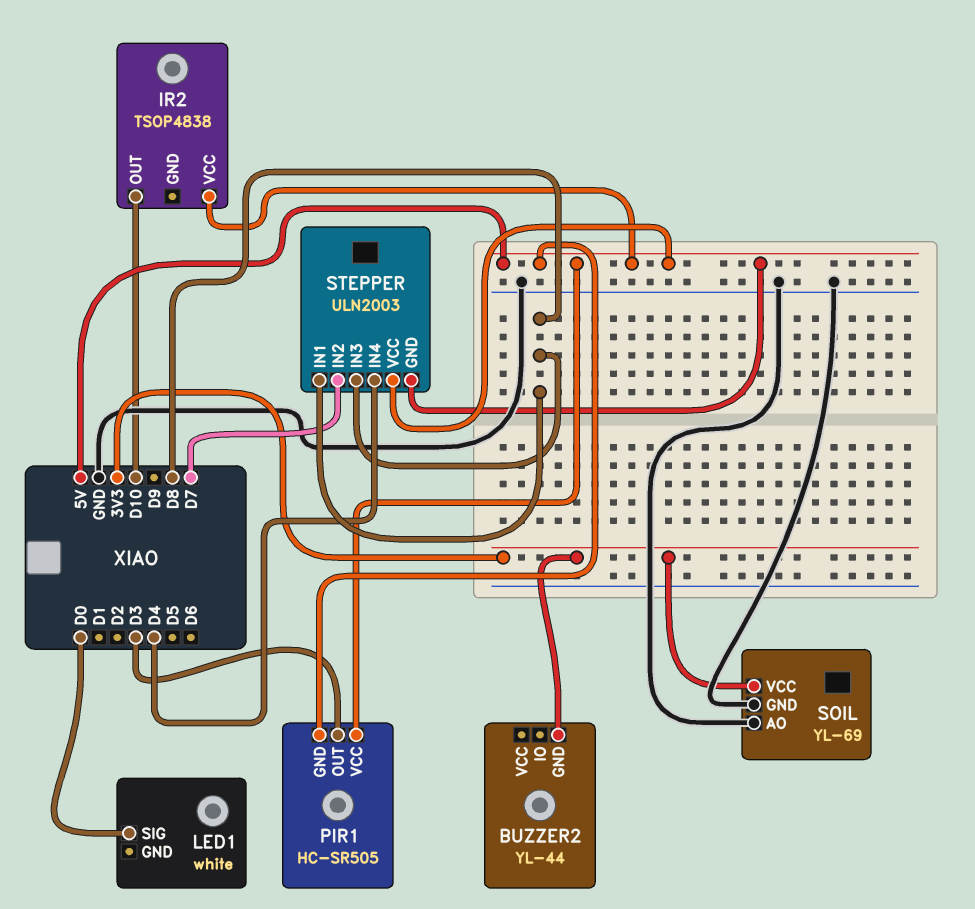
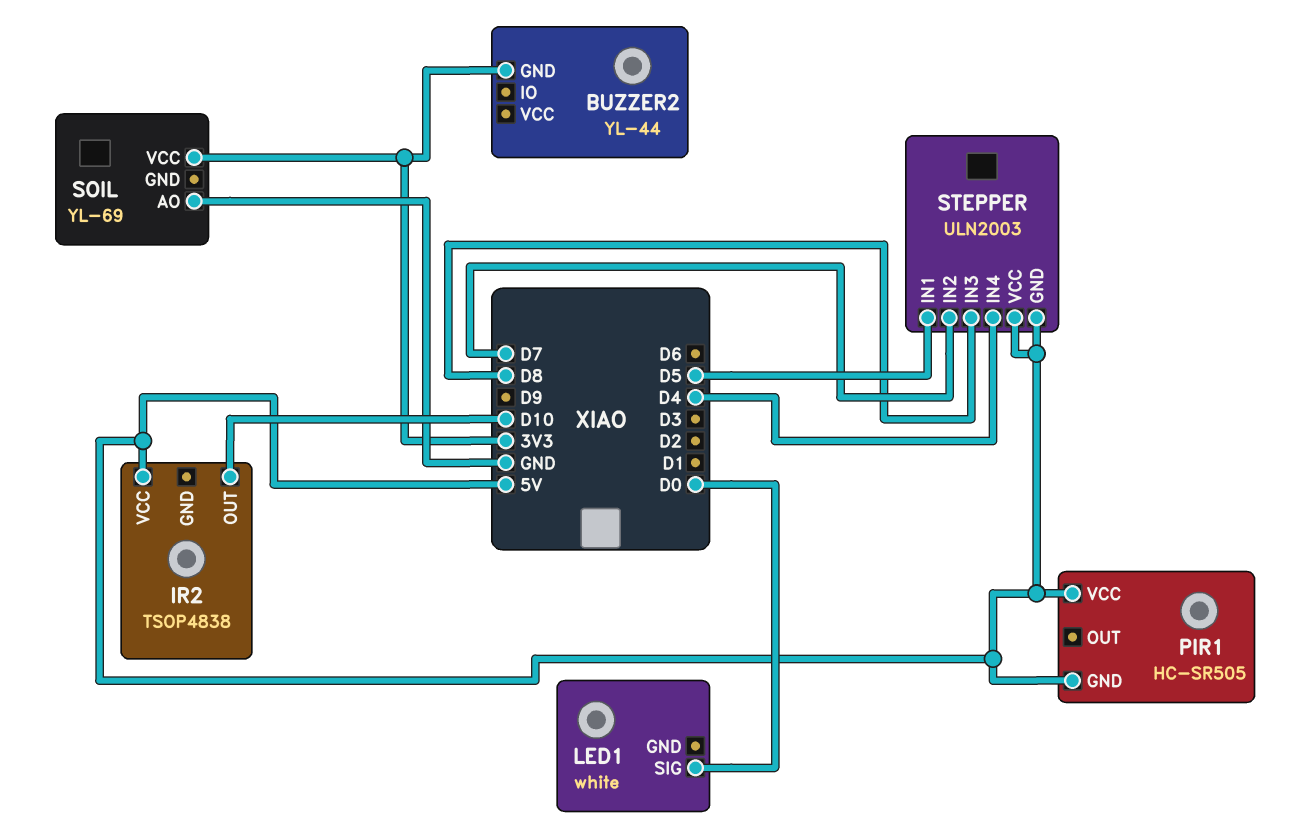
PIR1 pin OUT: D3 -> none
SOIL pin GND: GND -> none
STEPPER pin IN1: D8 -> D5

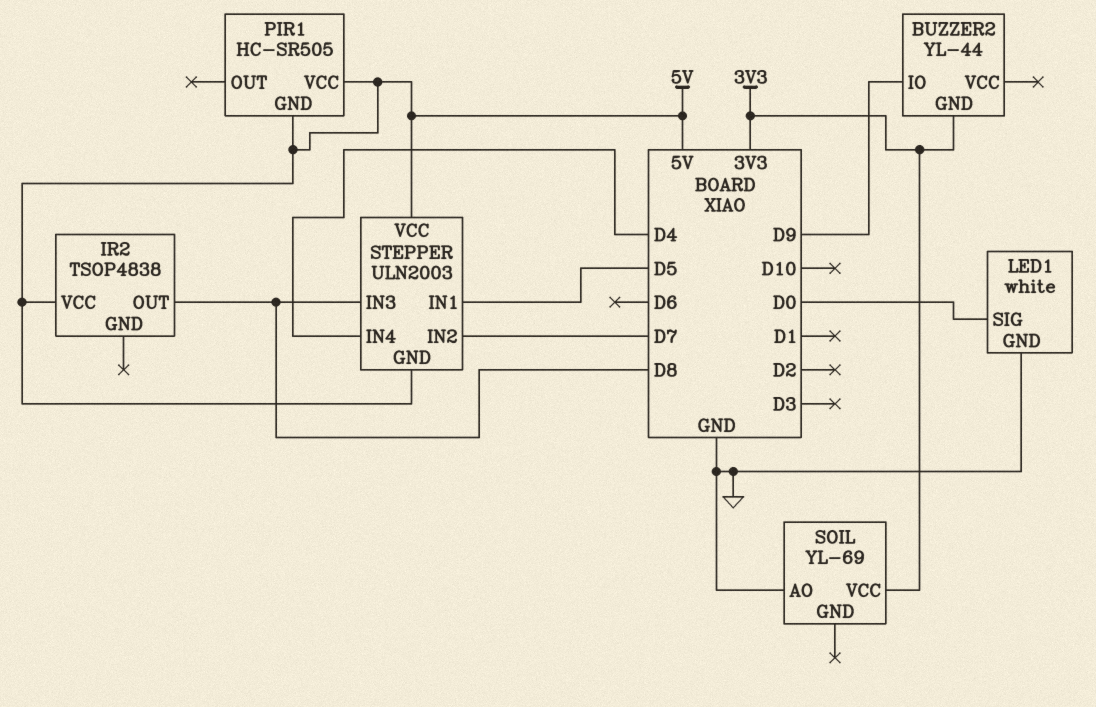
BUZZER2 pin IO: none -> D9
IR2 pin OUT: D10 -> D8
LED1 pin GND: none -> GND

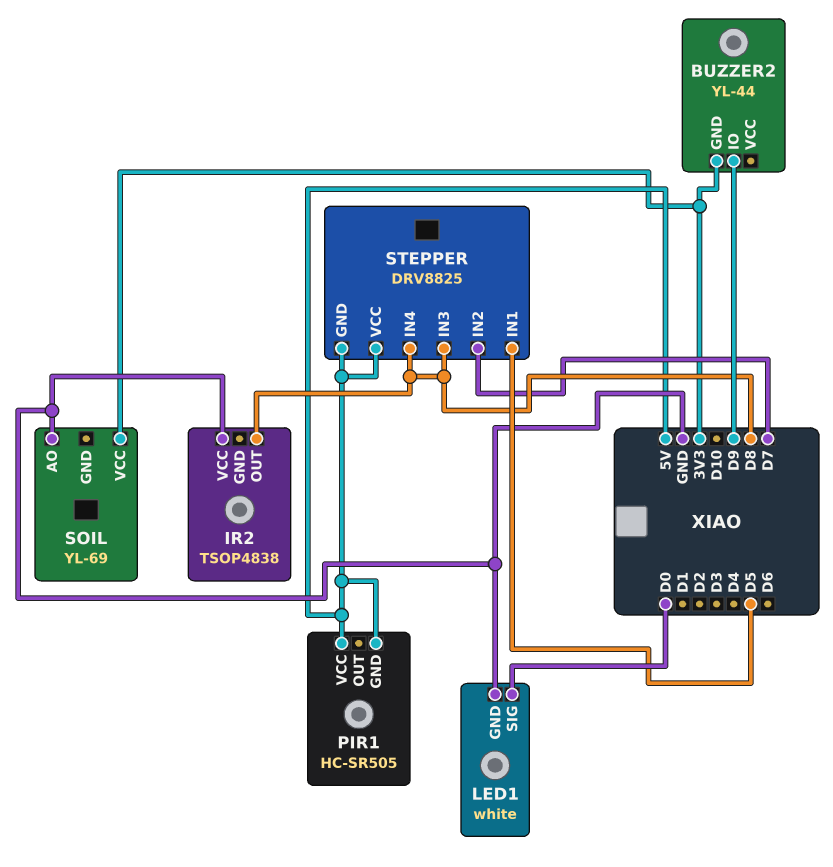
IR2 pin VCC: 5V -> GND
STEPPER: ULN2003 -> DRV8825
STEPPER pin IN4: D4 -> D8

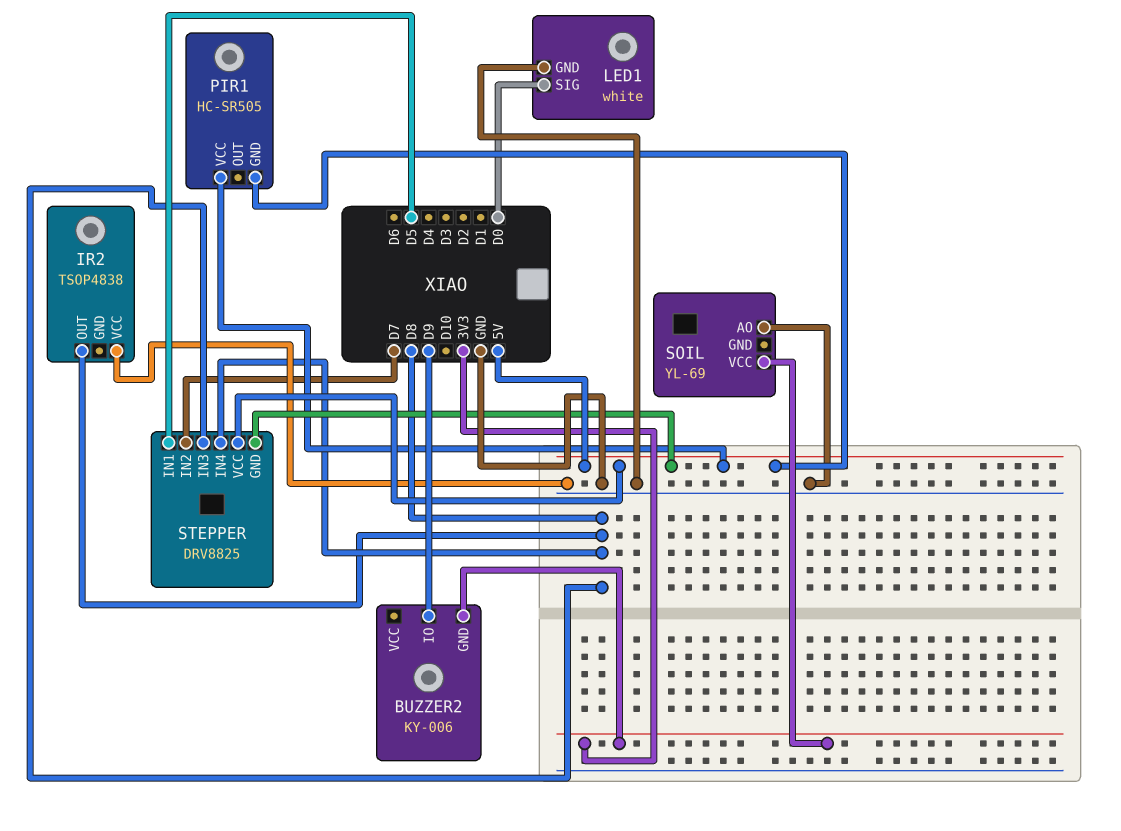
BUZZER2: YL-44 -> KY-006

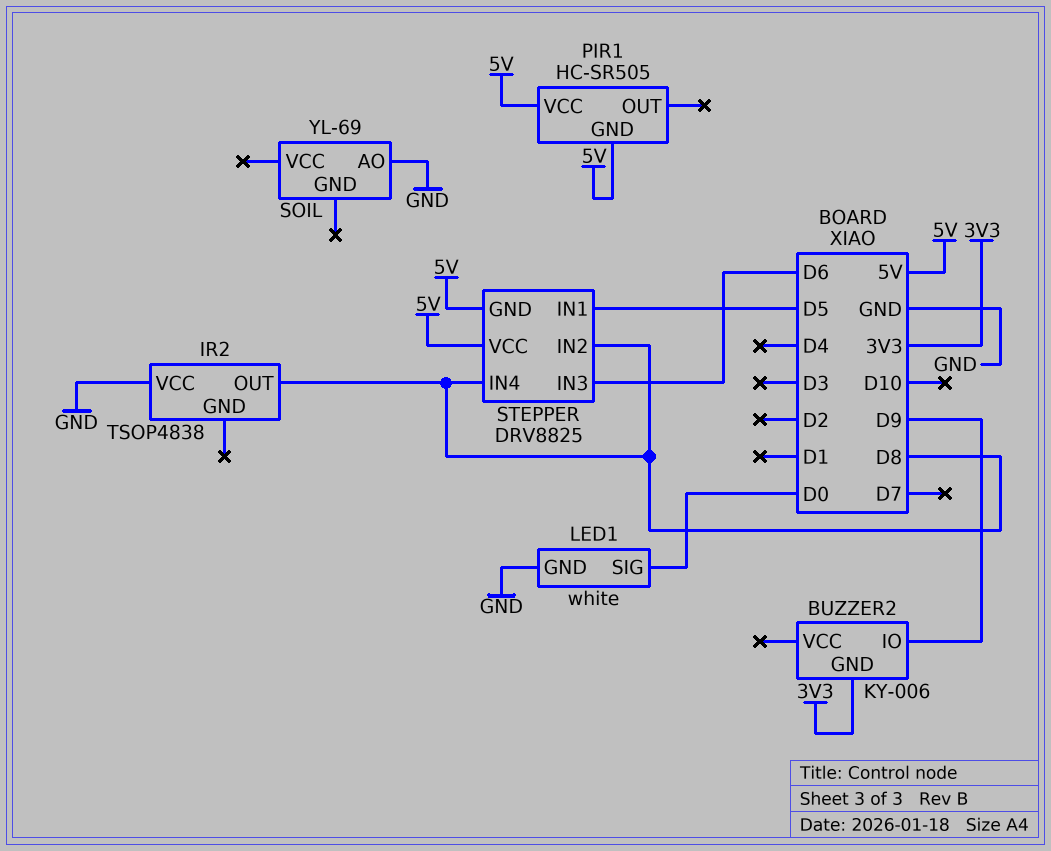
SOIL pin VCC: 3V3 -> none
STEPPER pin IN2: D7 -> D8
STEPPER pin IN3: D8 -> D6

